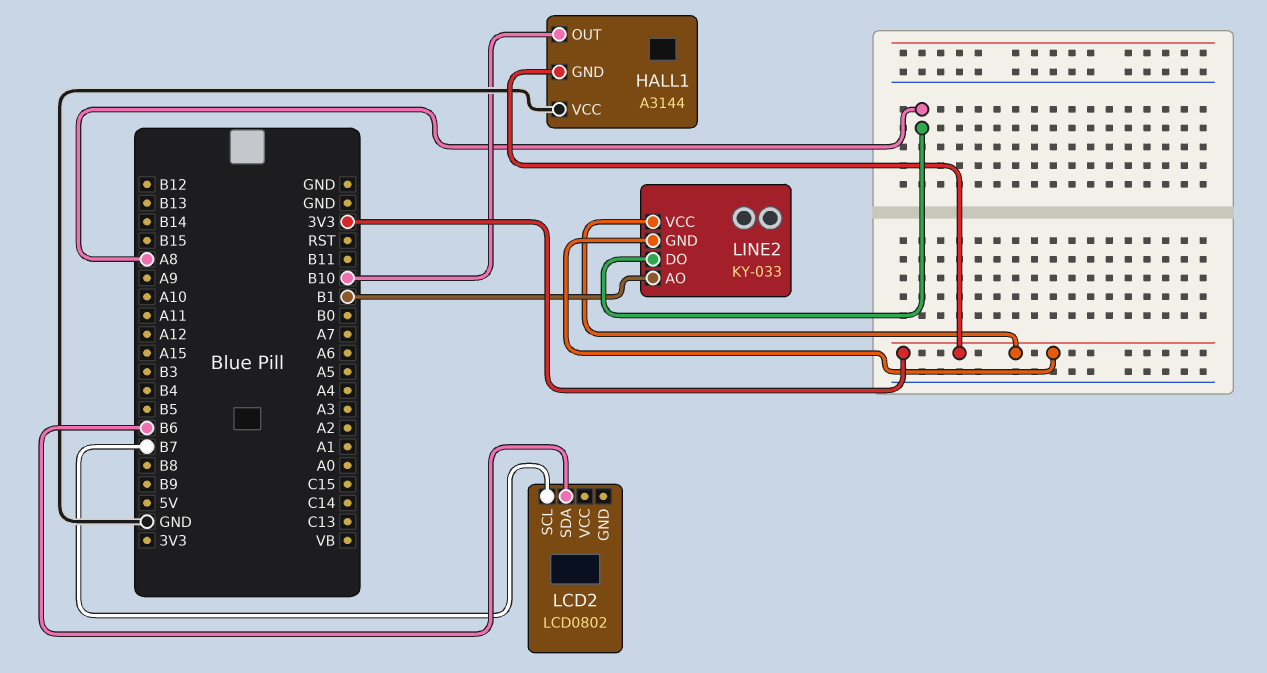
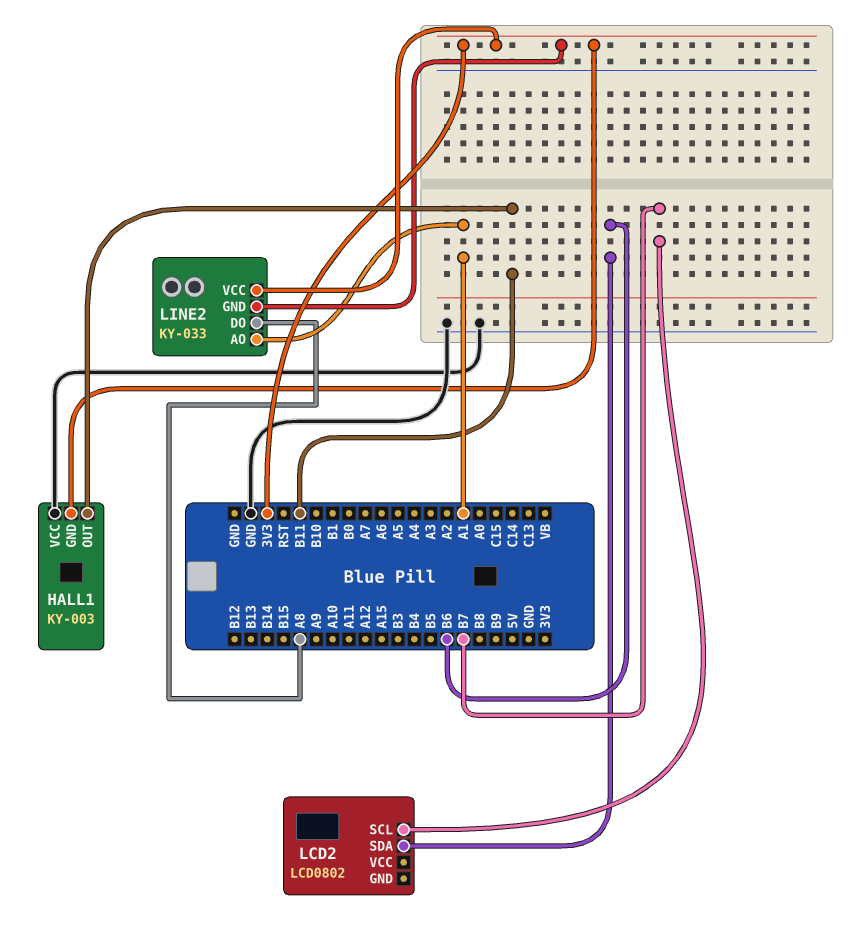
HALL1: A3144 -> KY-003
HALL1 pin OUT: B10 -> B11
LINE2 pin AO: B1 -> A1

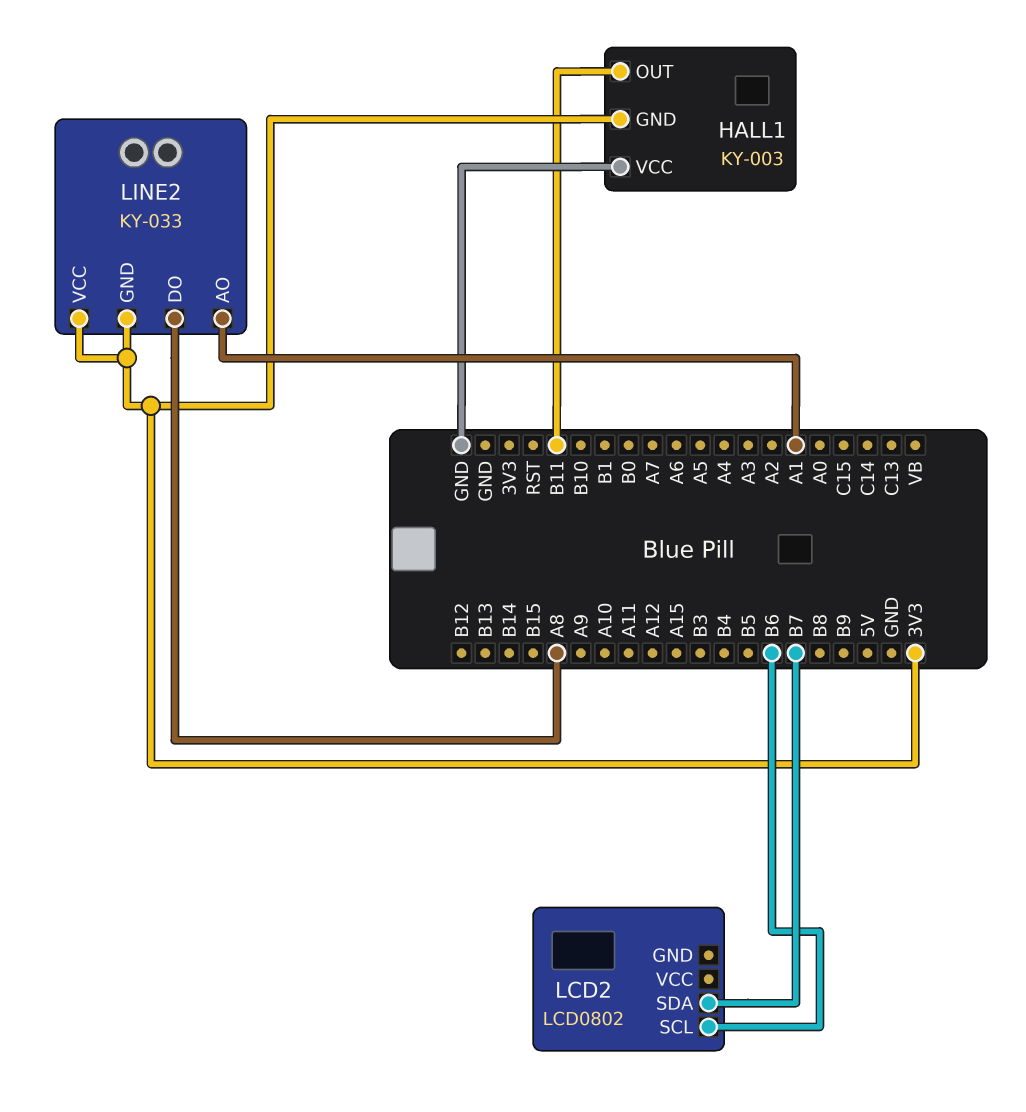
LCD2 pin SCL: B7 -> B6
LCD2 pin SDA: B6 -> B7

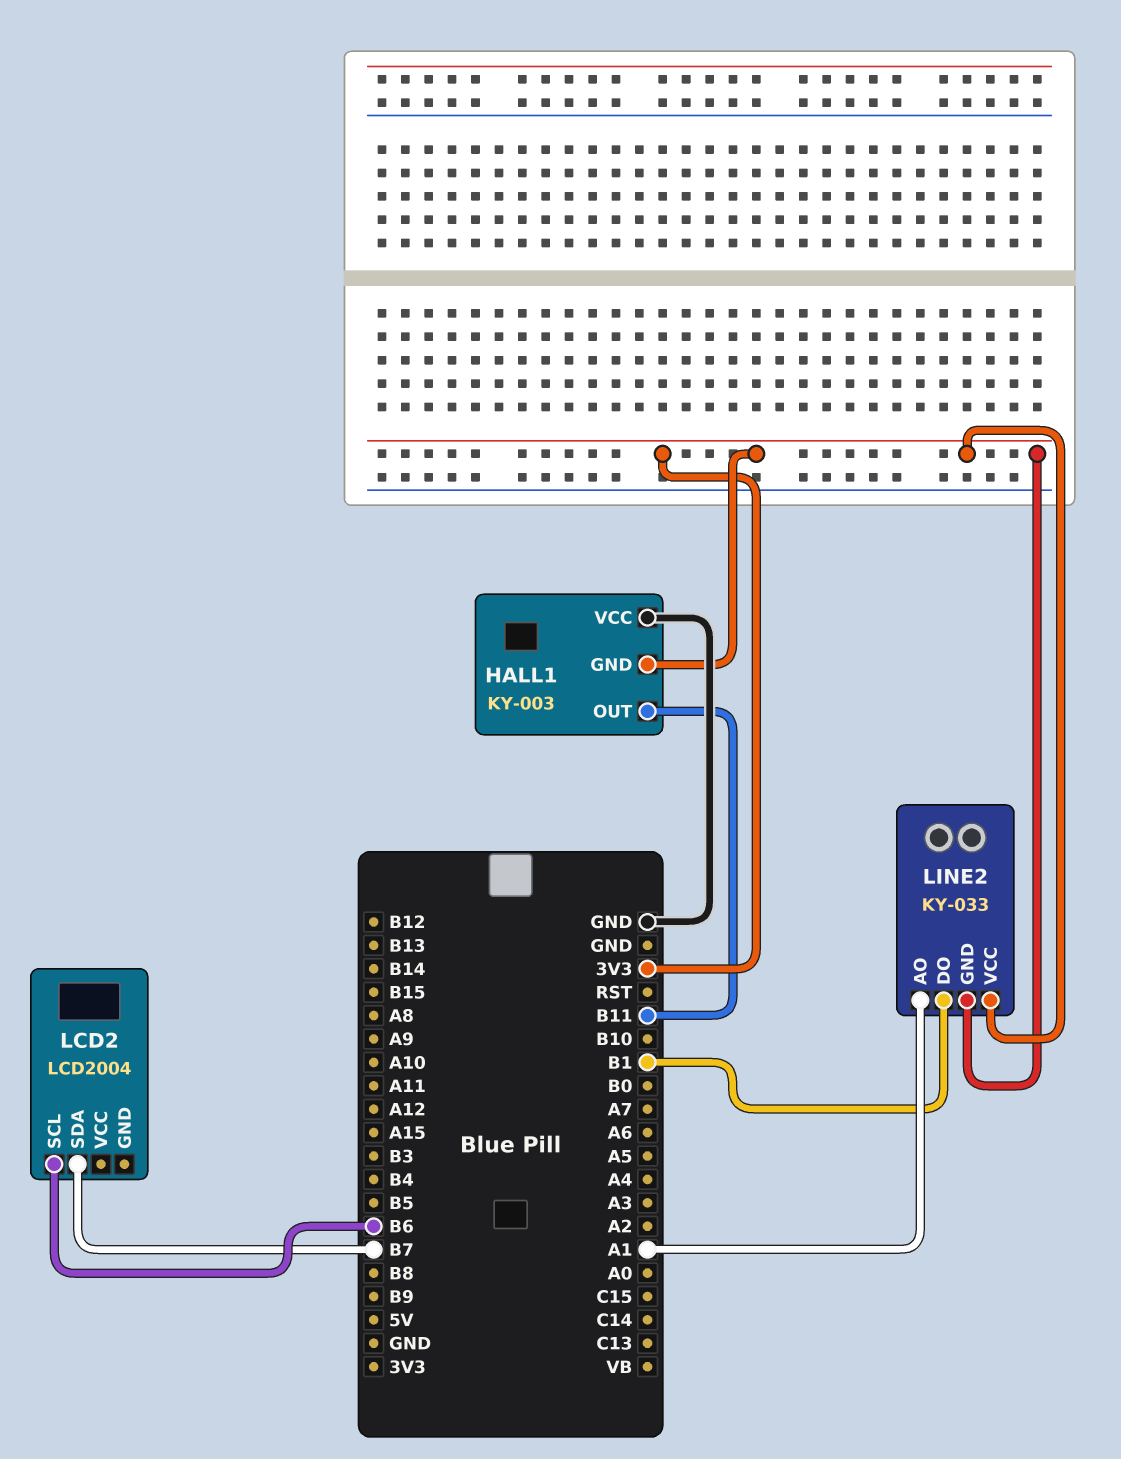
LCD2: LCD0802 -> LCD2004
LINE2 pin DO: A8 -> B1

